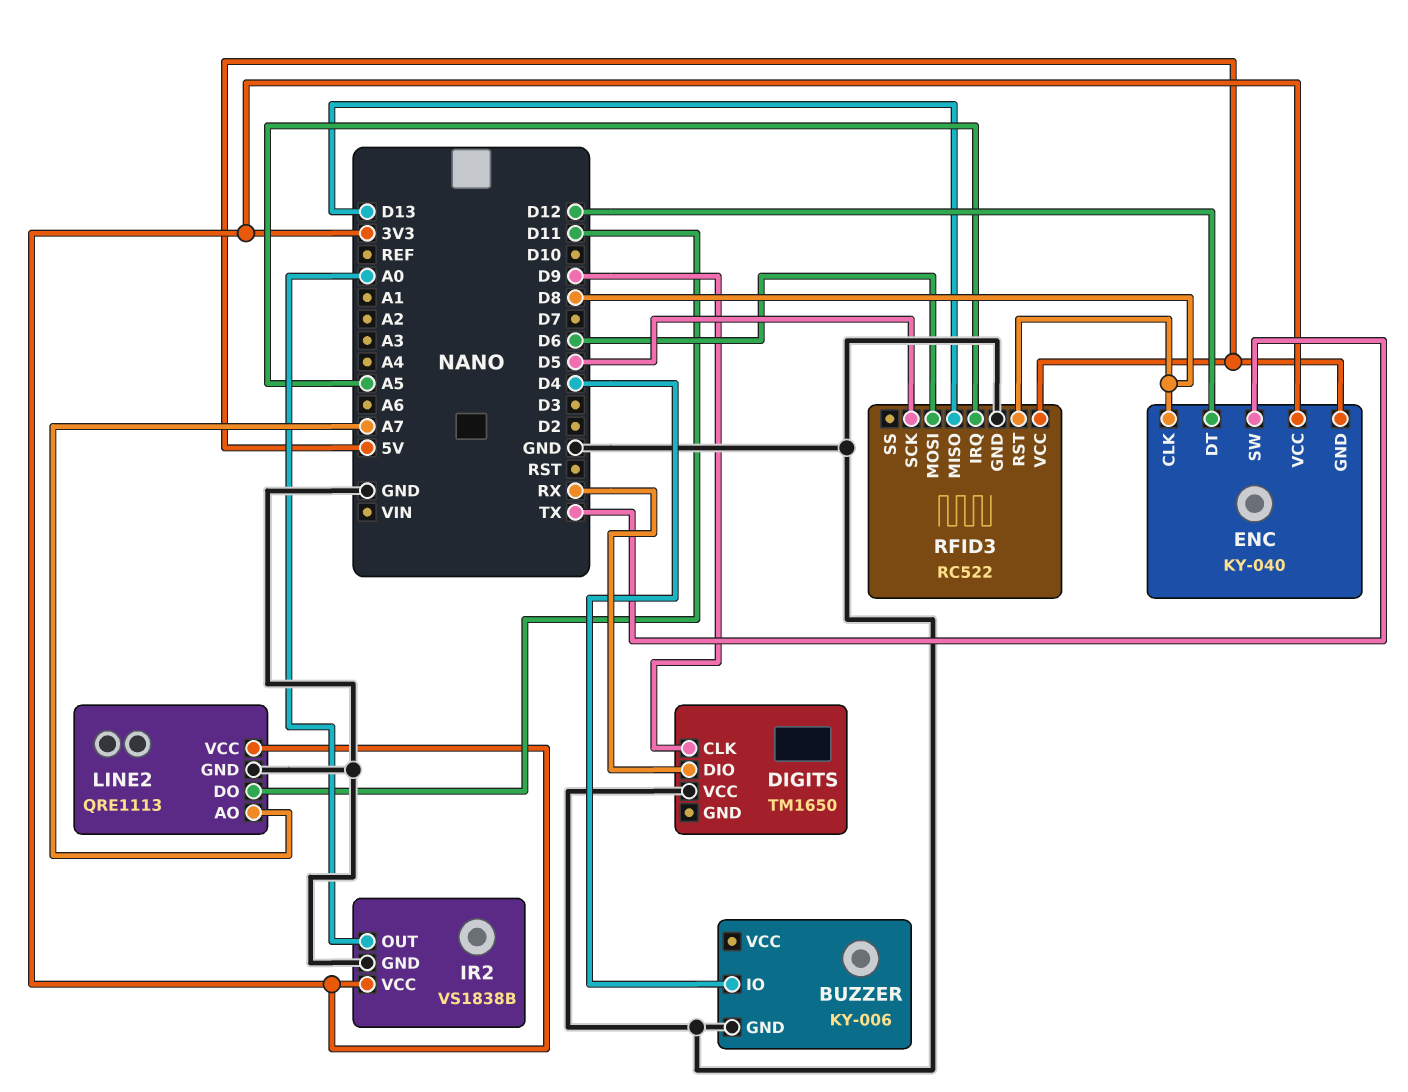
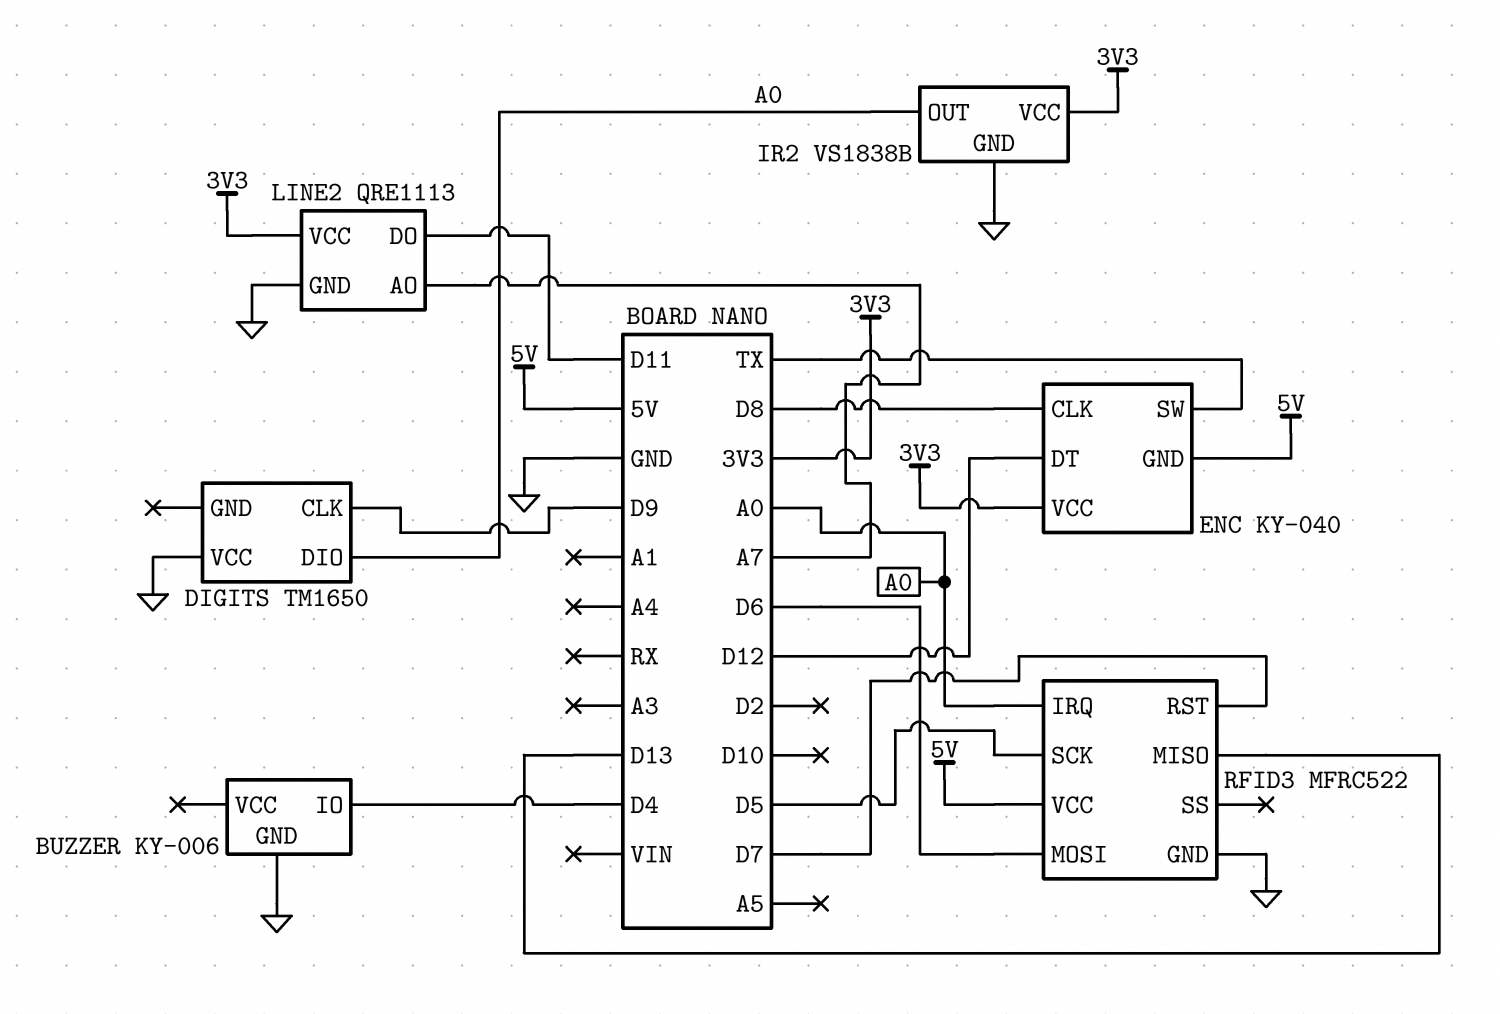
DIGITS pin DIO: RX -> A0
RFID3: RC522 -> MFRC522
RFID3 pin IRQ: A5 -> A0
RFID3 pin RST: D8 -> D7

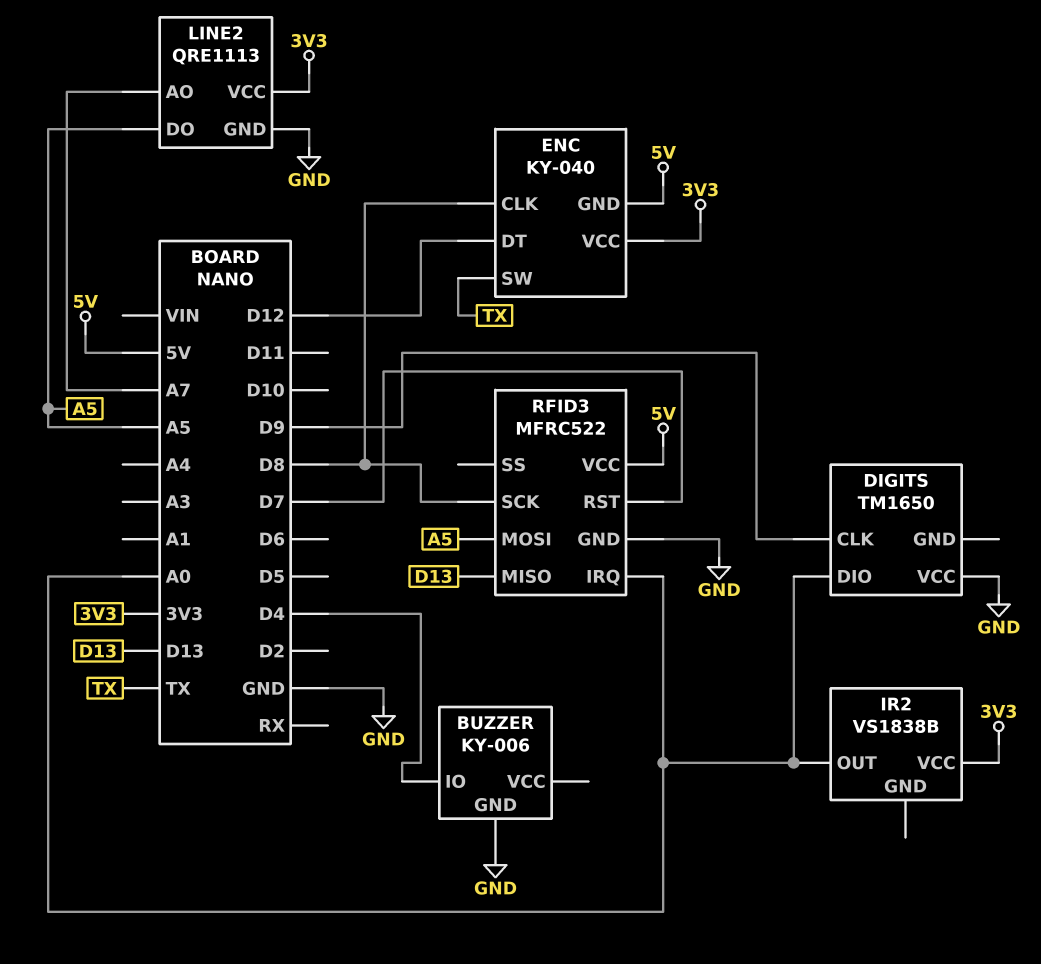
IR2 pin GND: GND -> none
LINE2 pin DO: D11 -> A5
RFID3 pin MOSI: D6 -> A5
RFID3 pin SCK: D5 -> D8

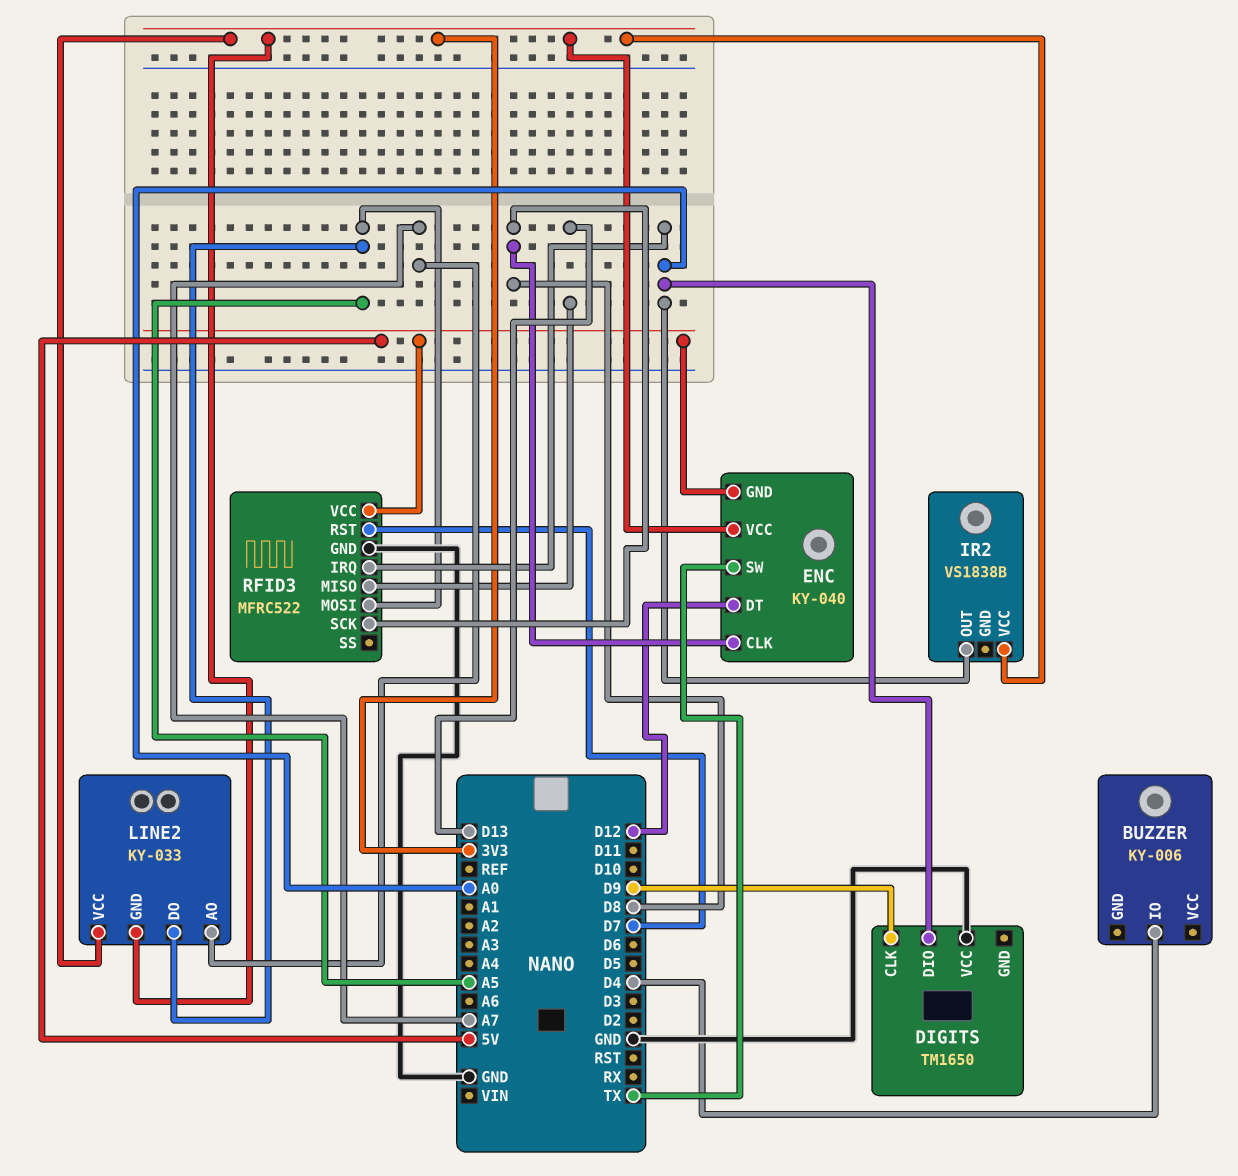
BUZZER pin GND: GND -> none
LINE2: QRE1113 -> KY-033
LINE2 pin GND: GND -> 3V3

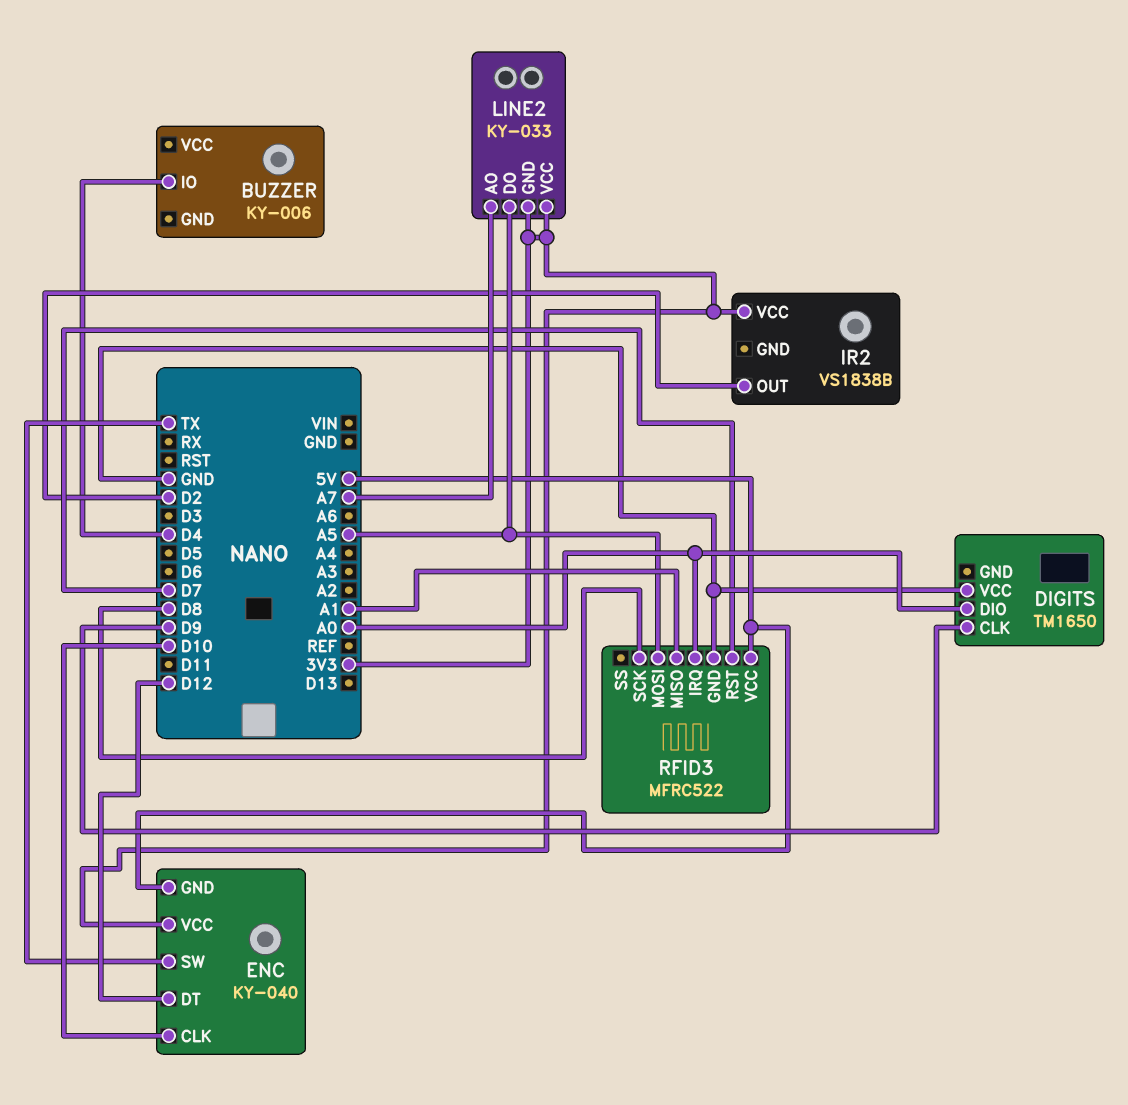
ENC pin CLK: D8 -> D10
IR2 pin OUT: A0 -> D2
RFID3 pin MISO: D13 -> A1

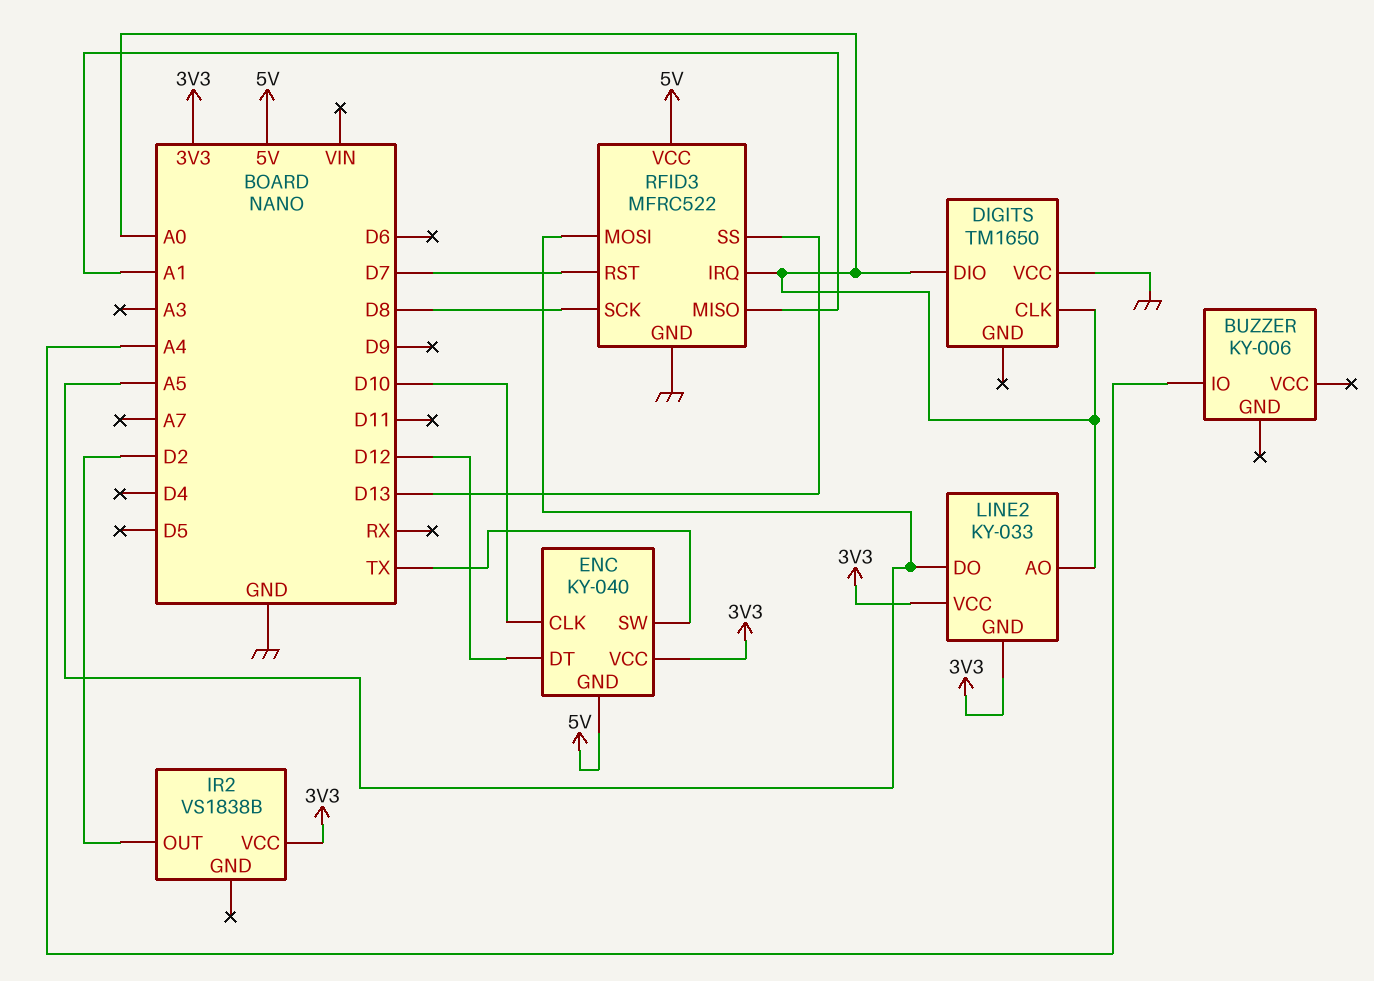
BUZZER pin IO: D4 -> A4
DIGITS pin CLK: D9 -> A0
LINE2 pin AO: A7 -> A0
RFID3 pin SS: none -> D13

